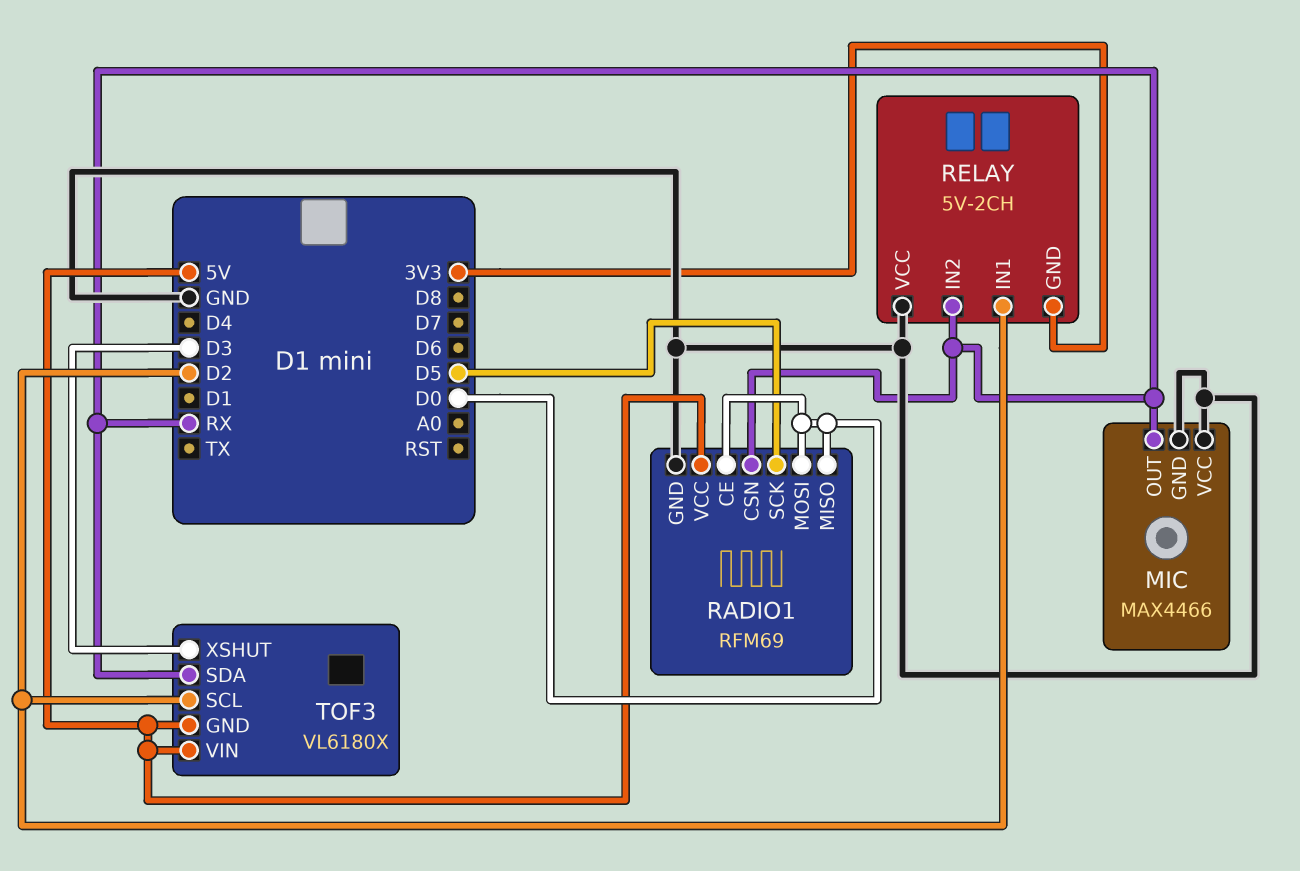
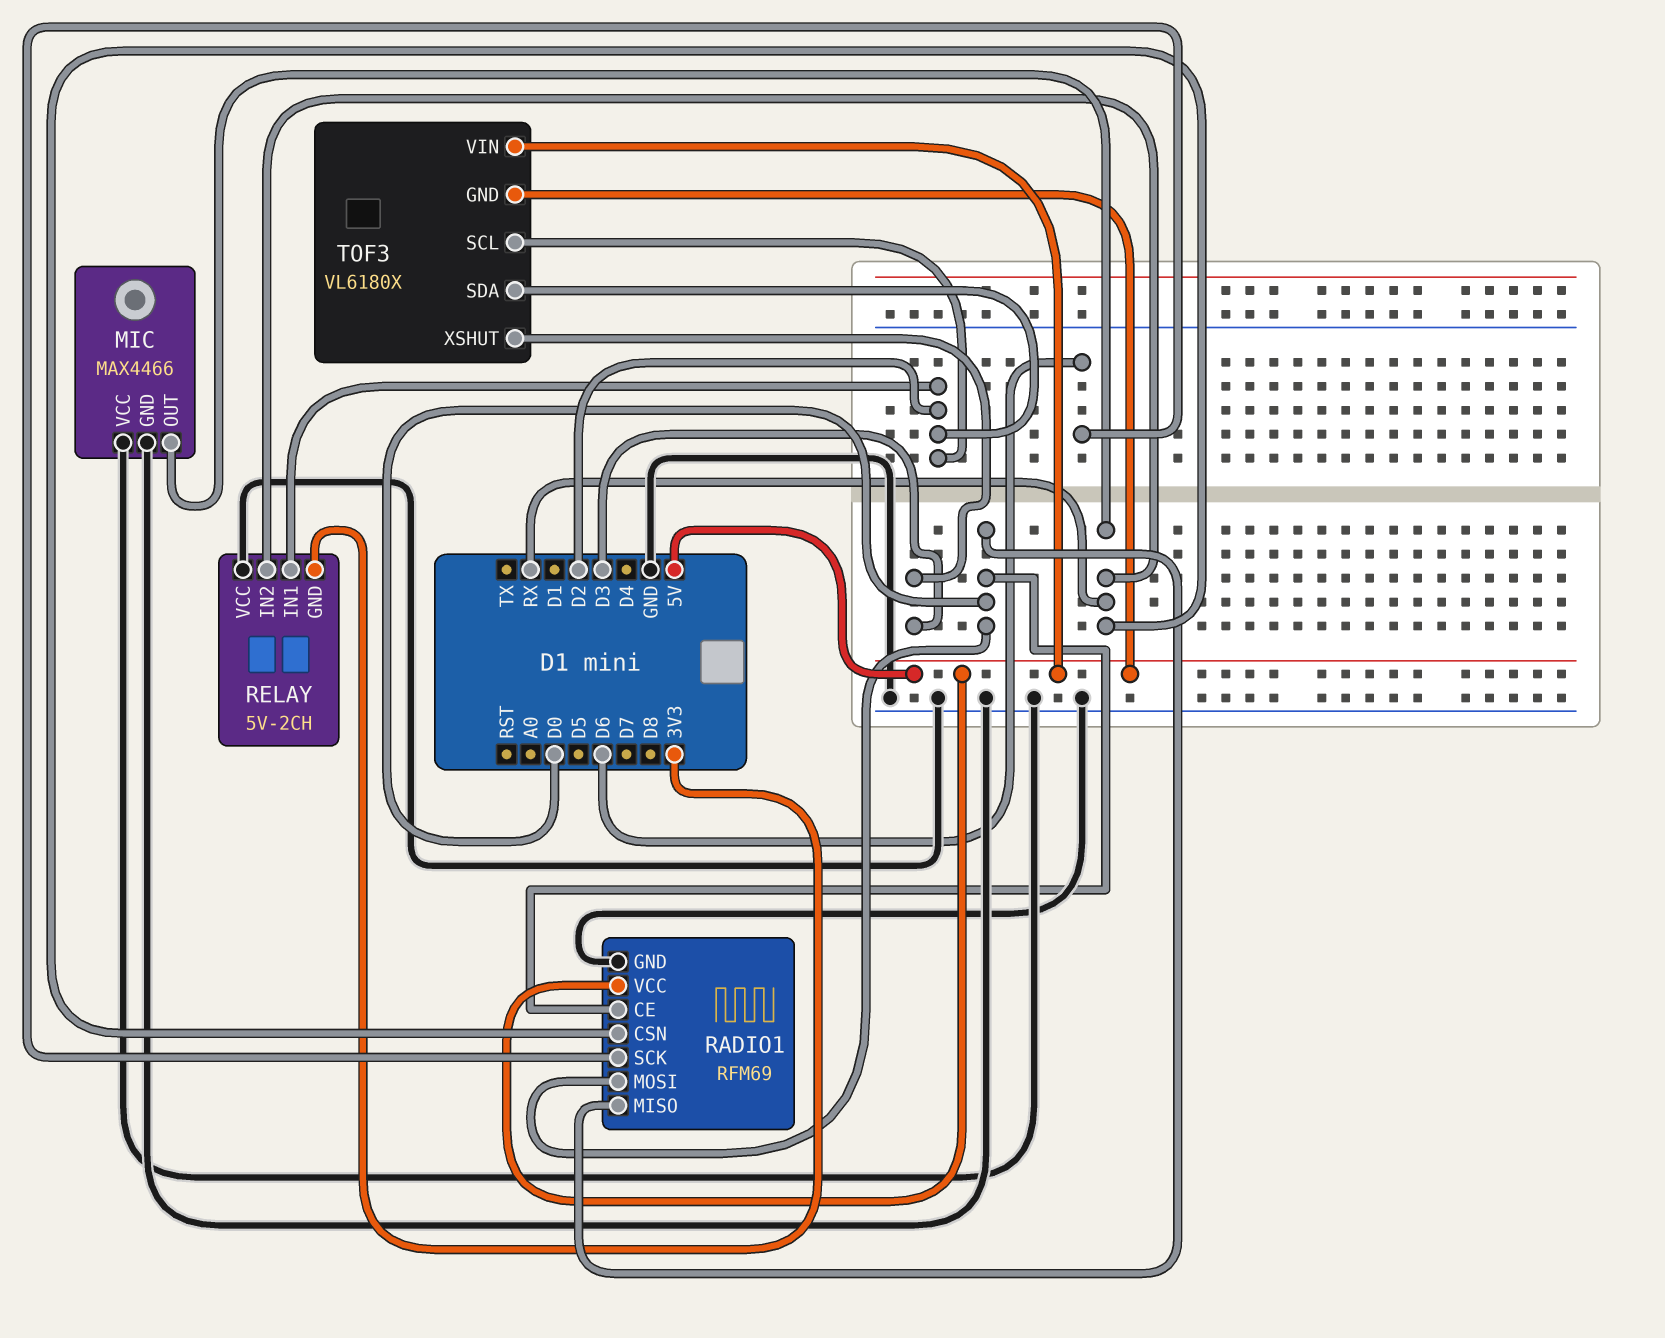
RADIO1 pin SCK: D5 -> D6
TOF3 pin SDA: RX -> D2

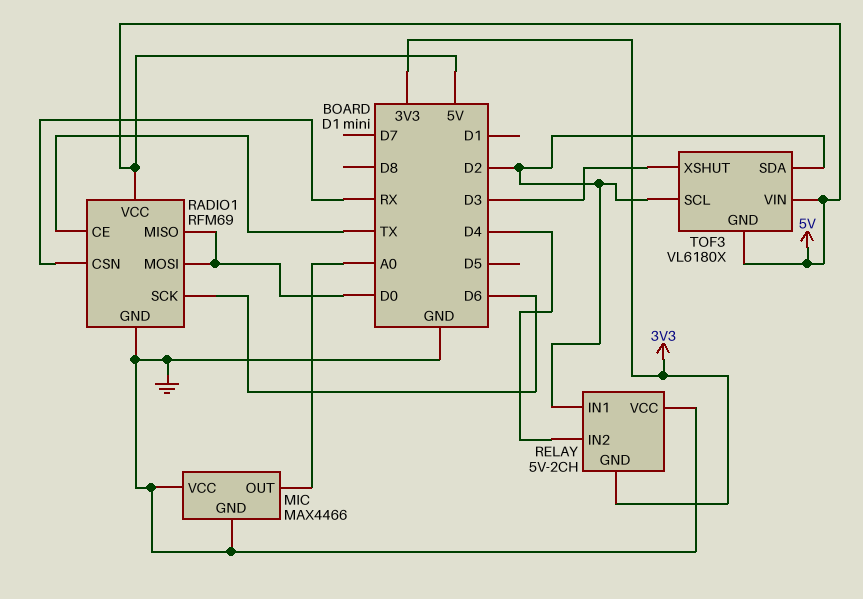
MIC pin OUT: RX -> A0
RADIO1 pin CE: D0 -> TX
RELAY pin IN2: RX -> D4

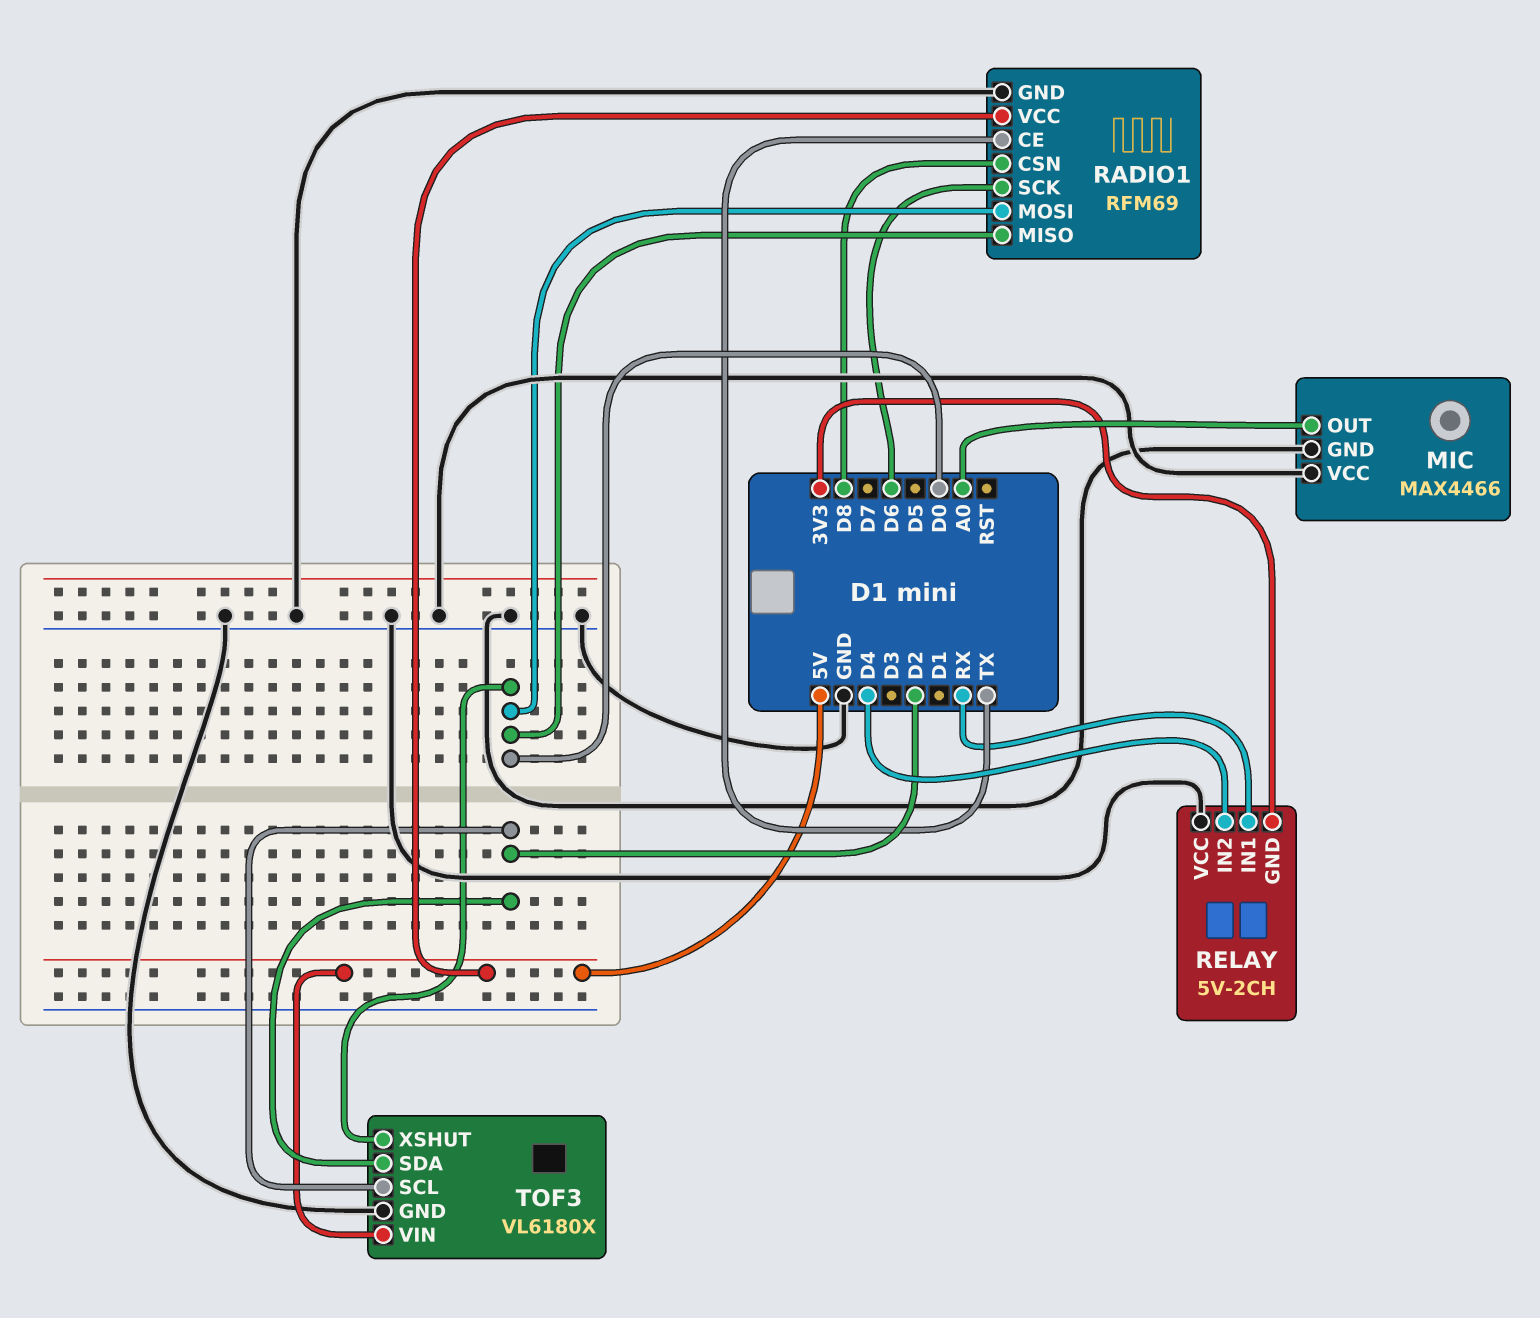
RADIO1 pin CSN: RX -> D8
RELAY pin IN1: D2 -> RX
TOF3 pin GND: 5V -> GND
TOF3 pin XSHUT: D3 -> D0

